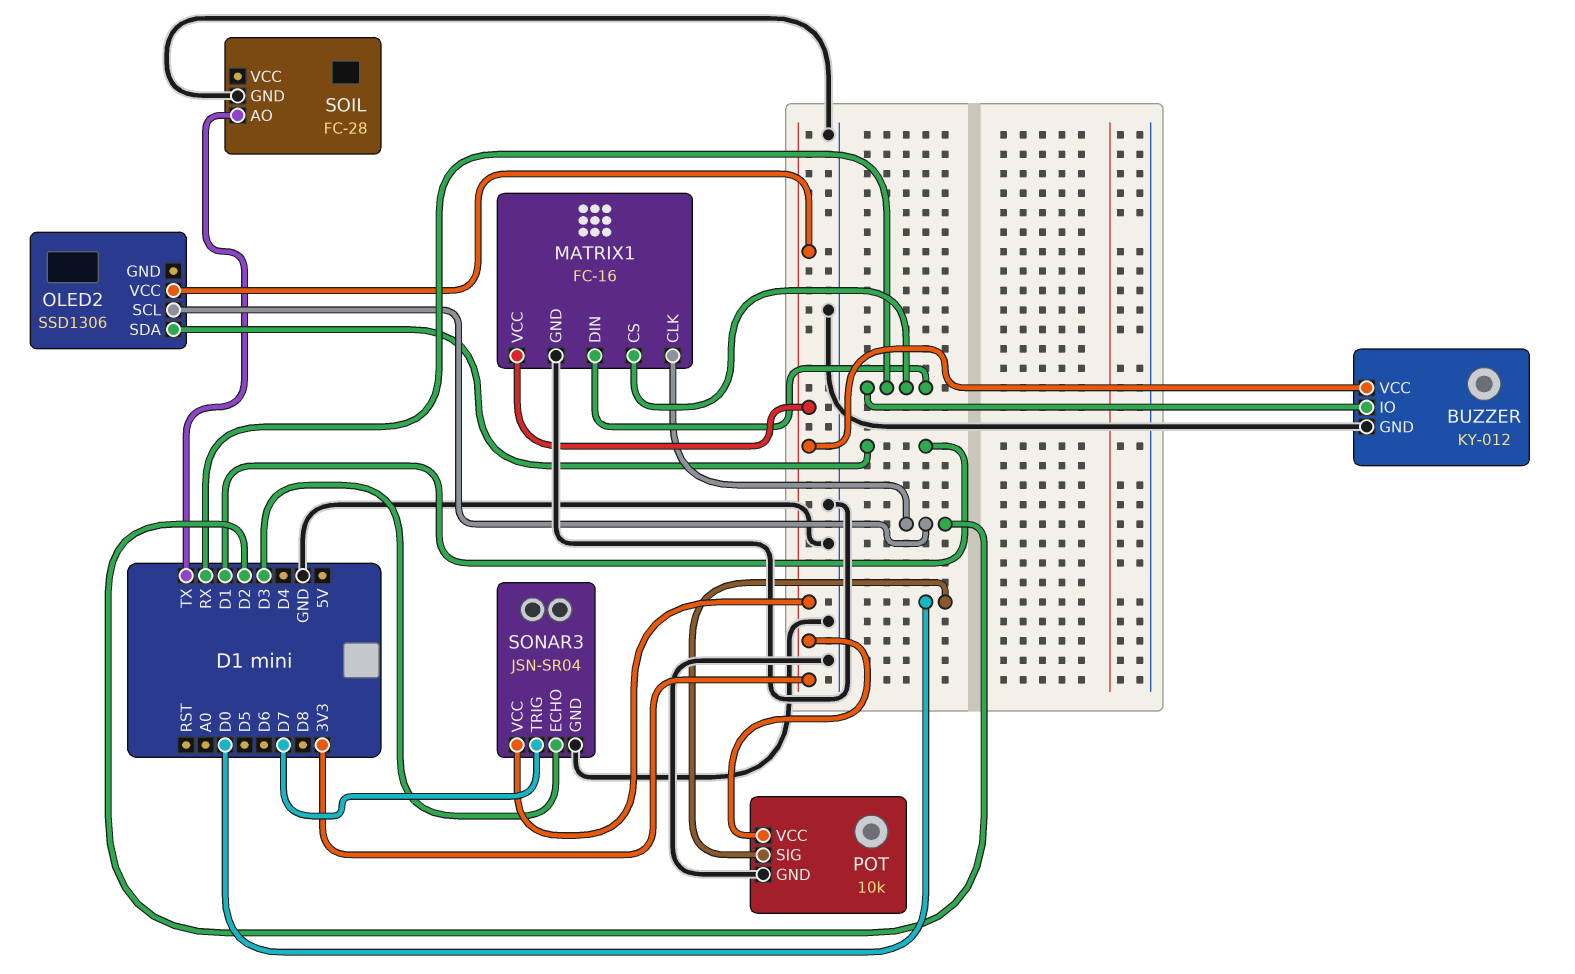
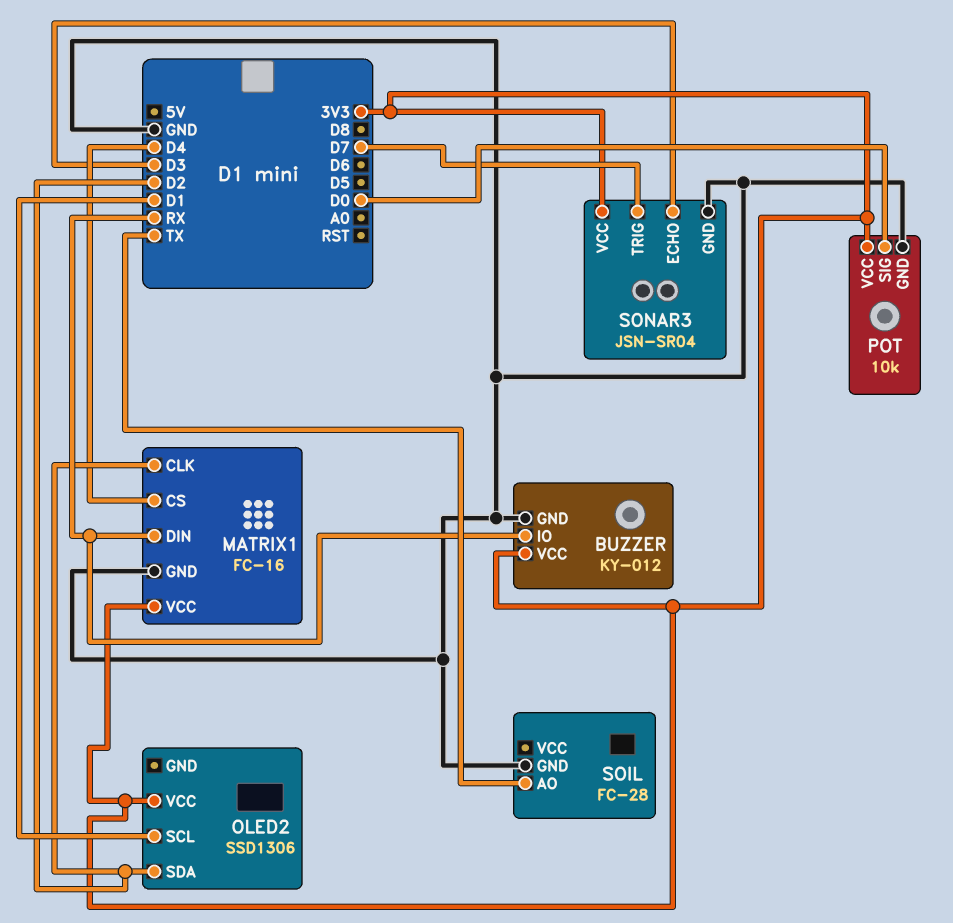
MATRIX1 pin CS: RX -> D4
OLED2 pin SCL: D2 -> D1
OLED2 pin SDA: D1 -> D2

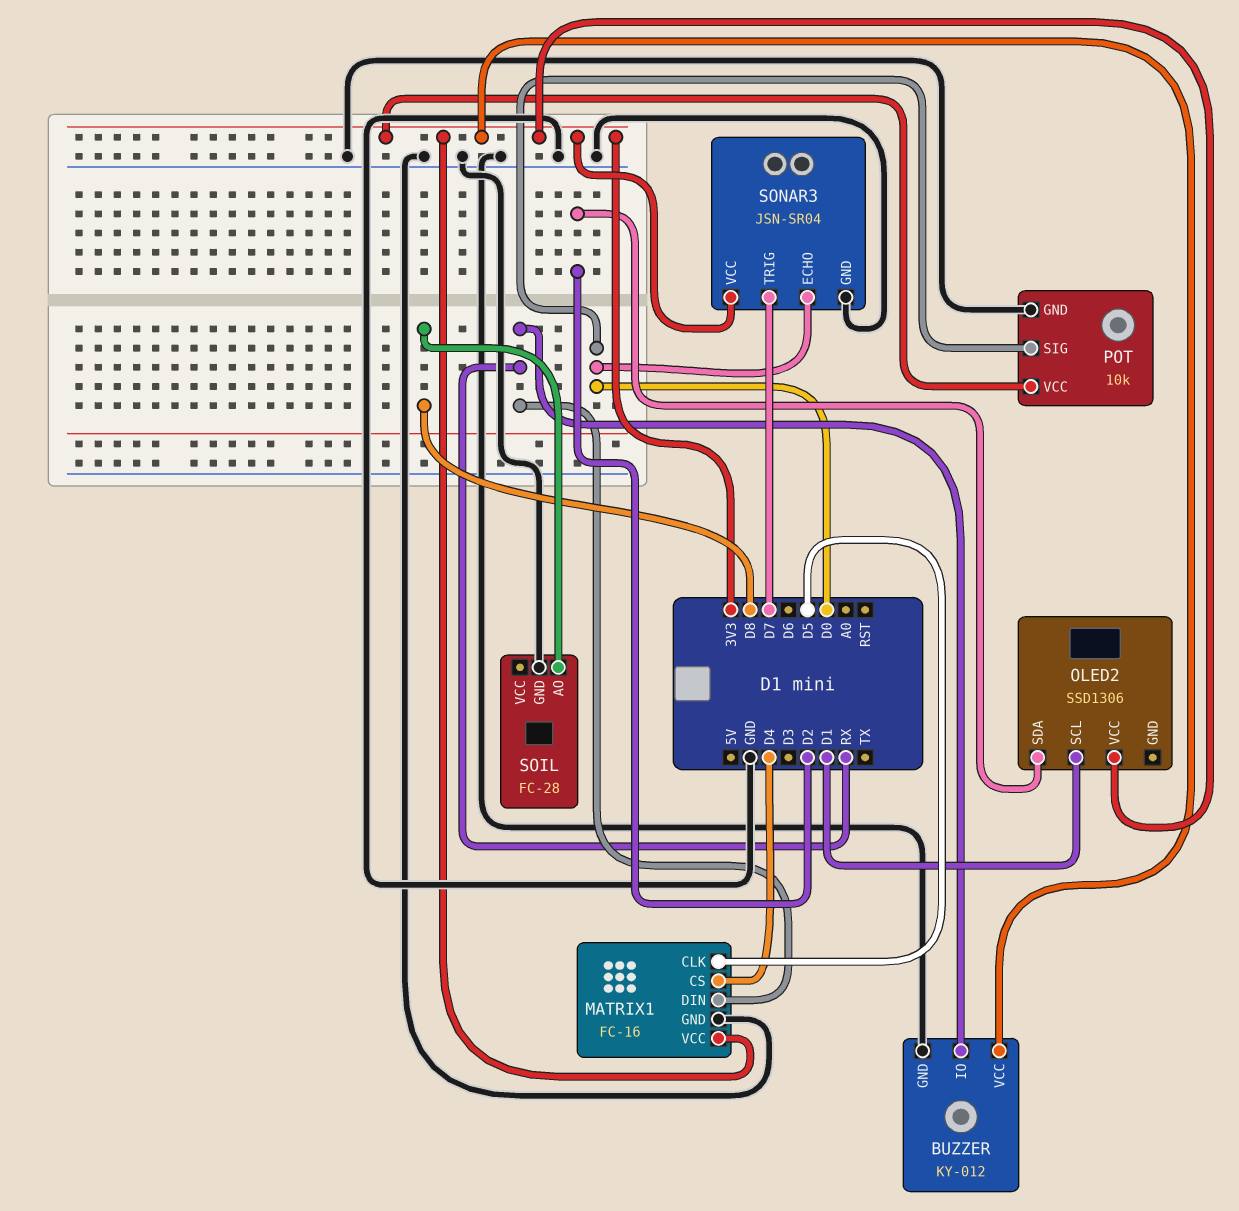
MATRIX1 pin CLK: D2 -> D5
SOIL pin AO: TX -> D8
SONAR3 pin ECHO: D3 -> D0

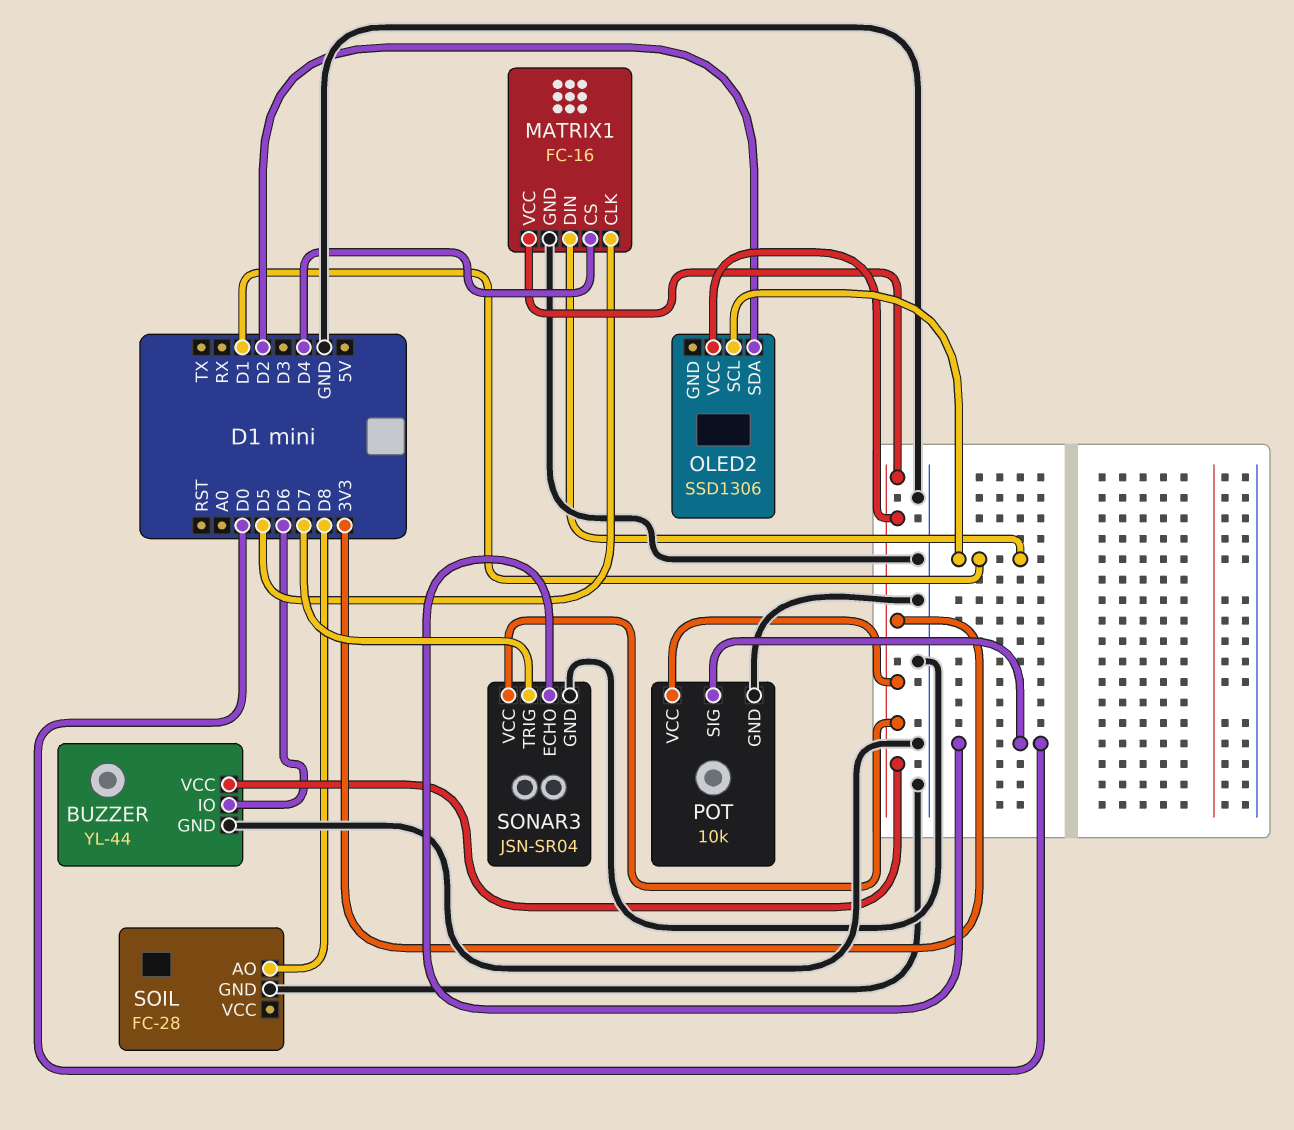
BUZZER: KY-012 -> YL-44
BUZZER pin IO: RX -> D6
MATRIX1 pin DIN: RX -> D1

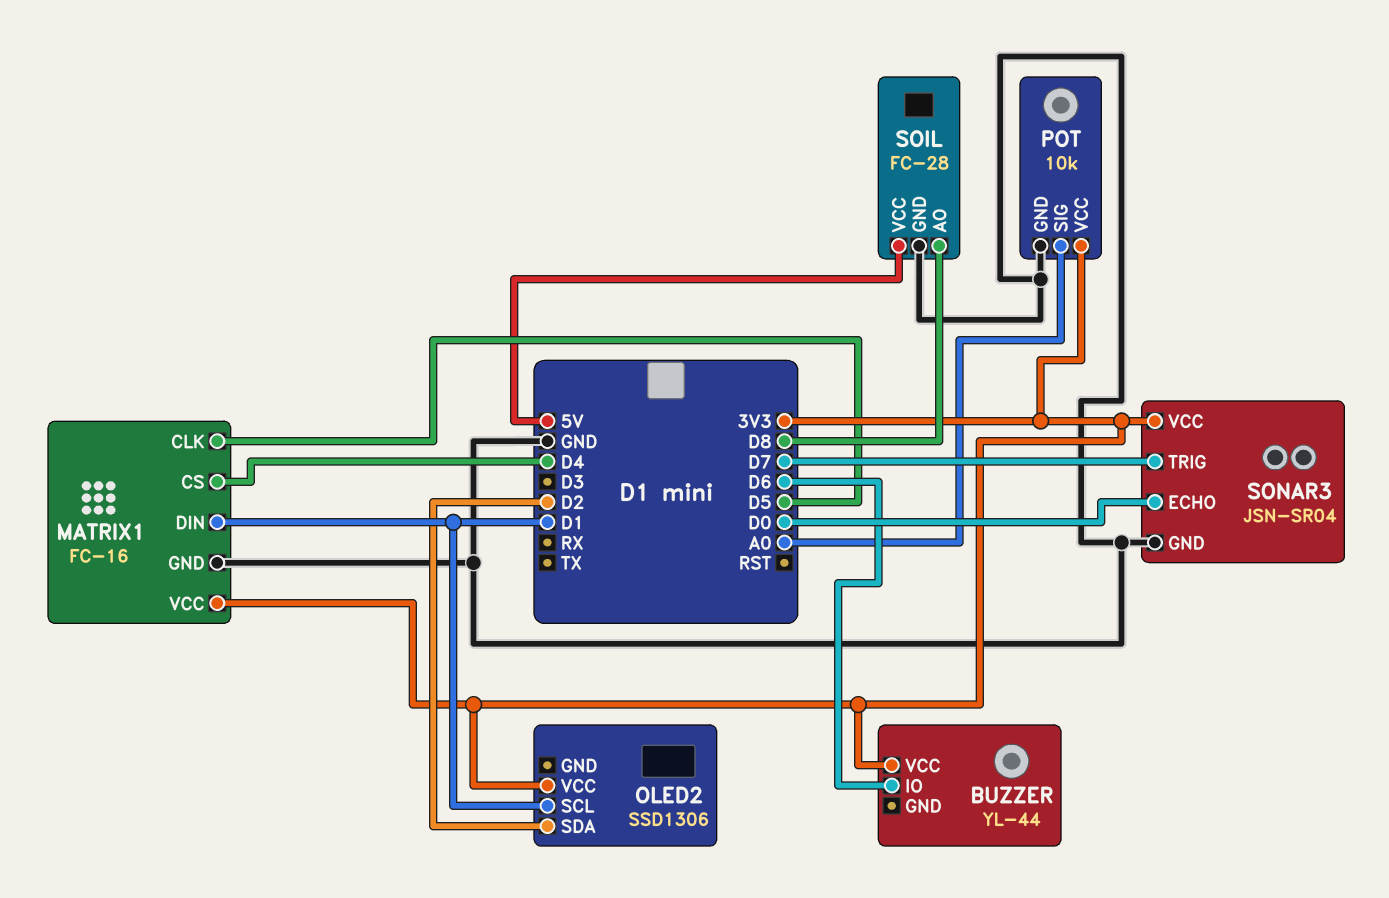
BUZZER pin GND: GND -> none
POT pin SIG: D0 -> A0
SOIL pin VCC: none -> 5V

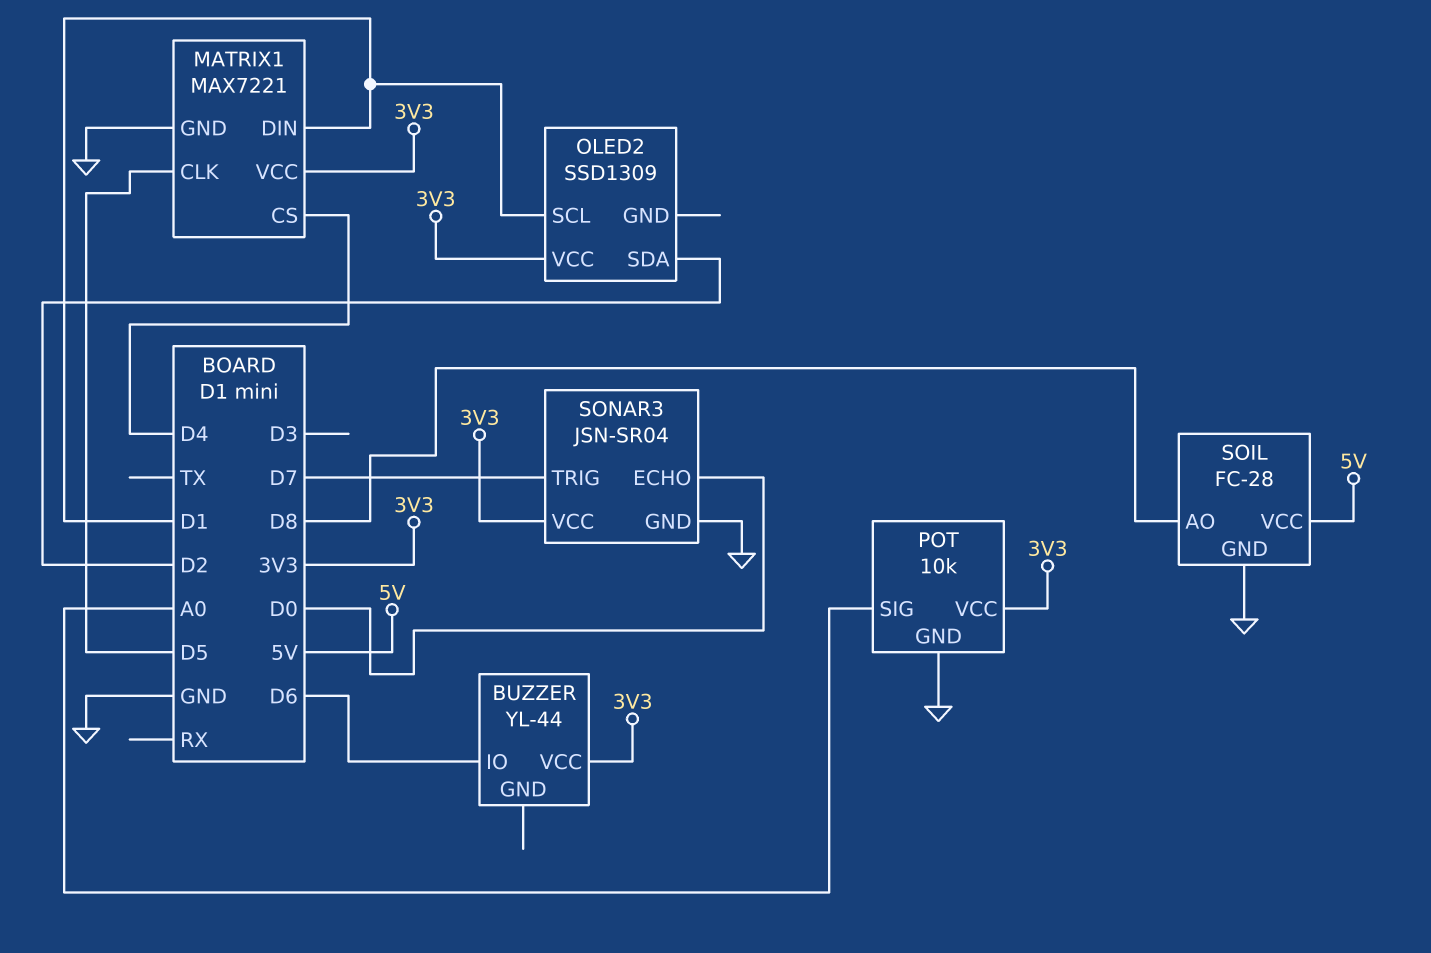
MATRIX1: FC-16 -> MAX7221
OLED2: SSD1306 -> SSD1309

